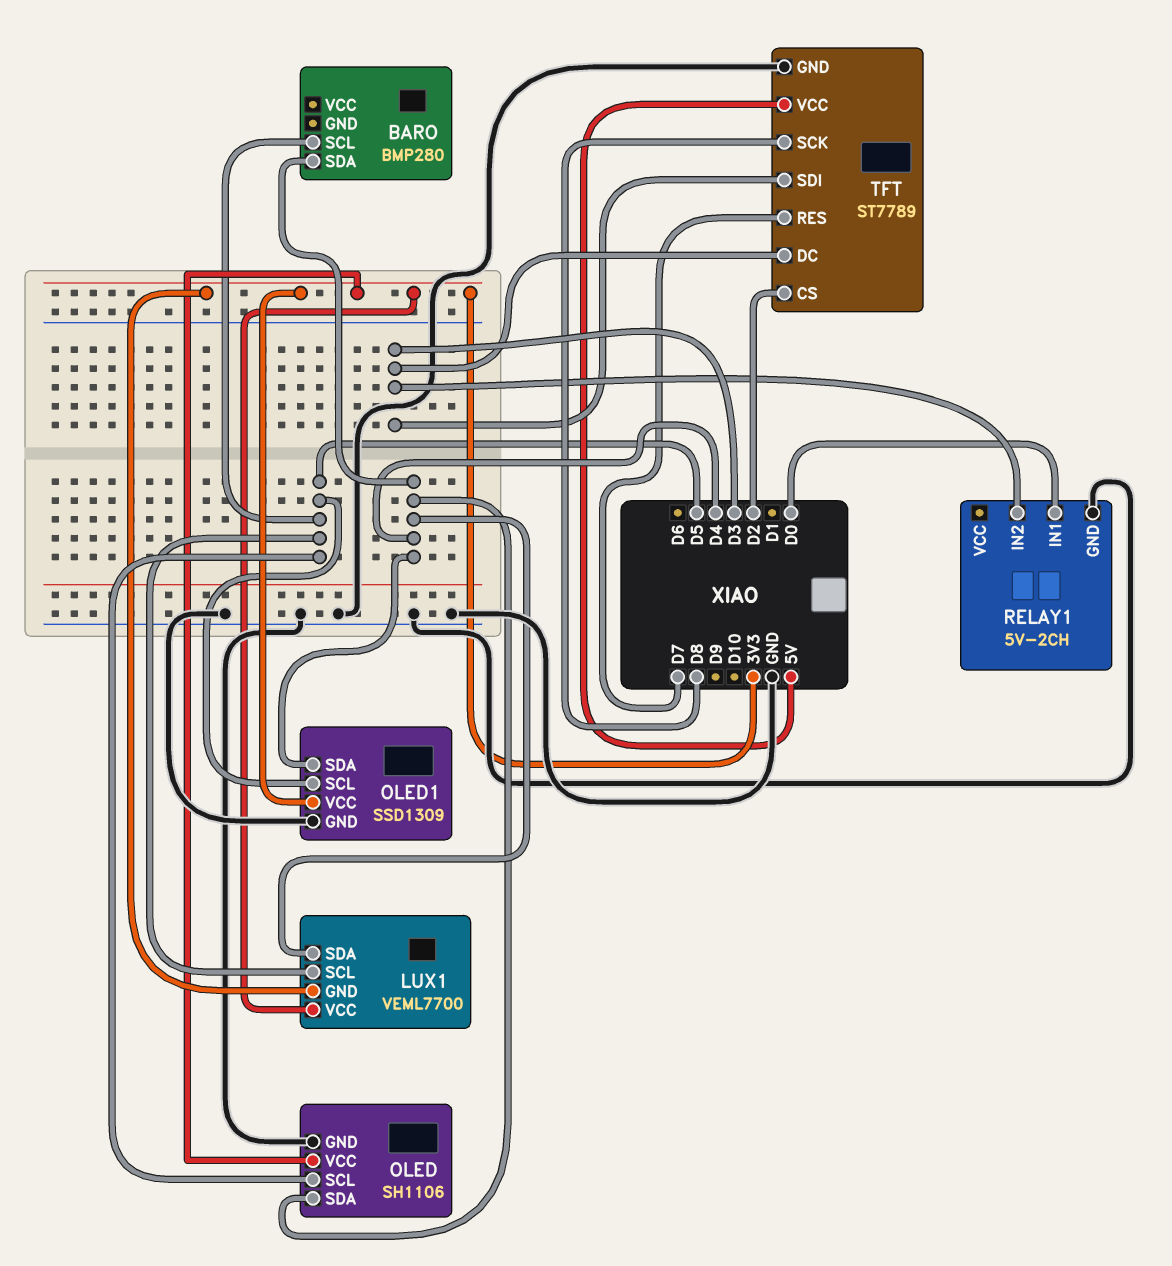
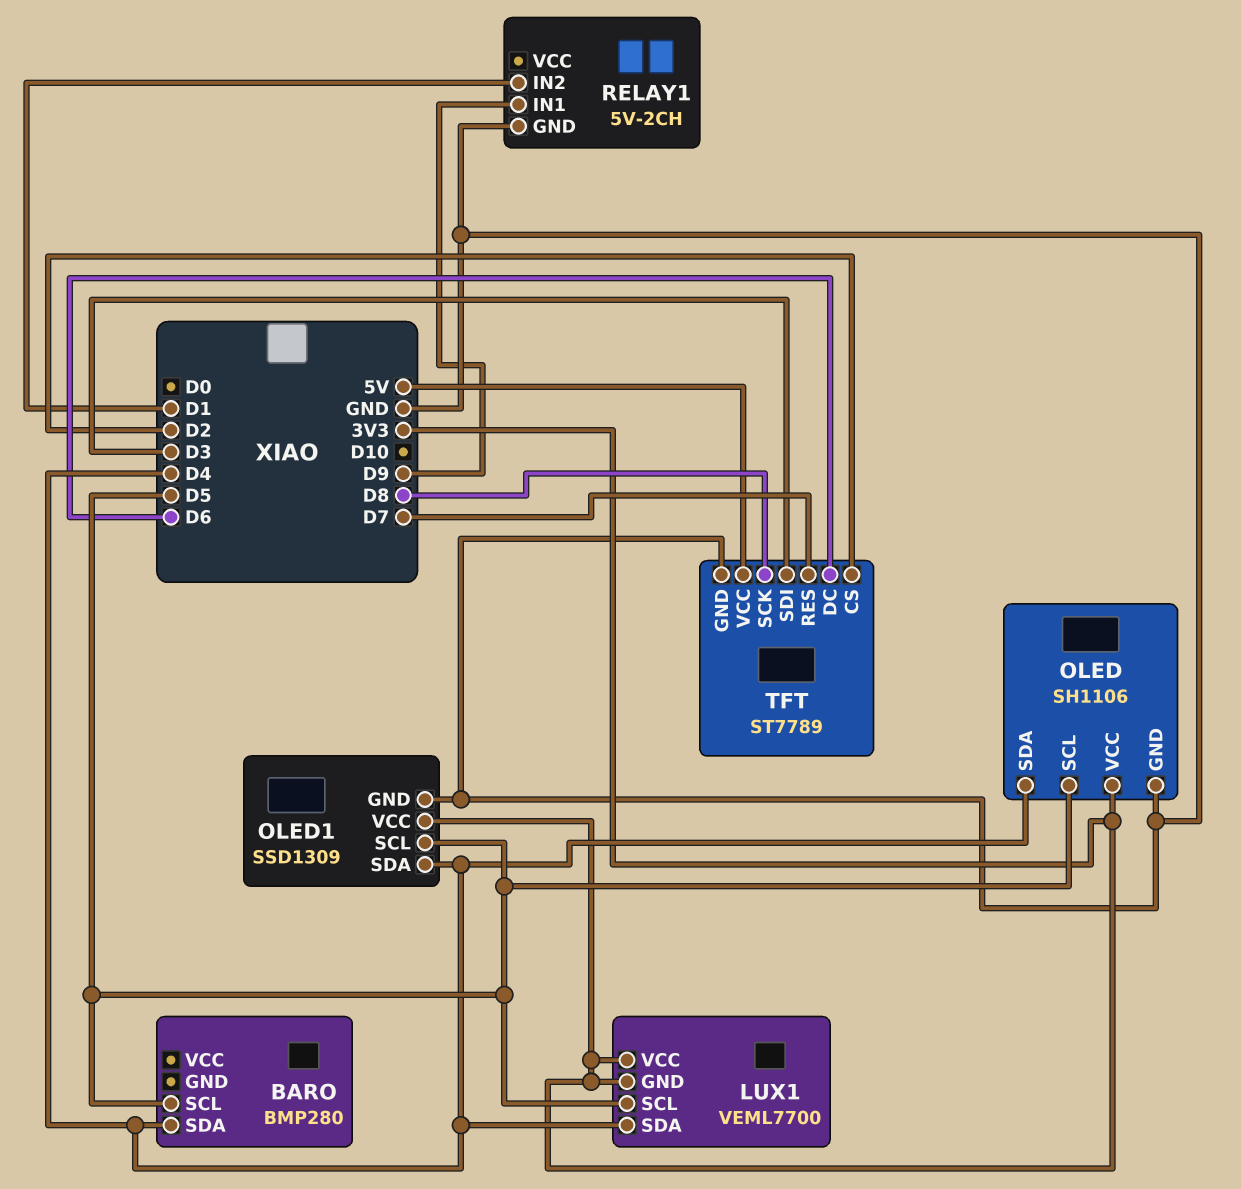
RELAY1 pin IN1: D0 -> D9
RELAY1 pin IN2: D3 -> D1
TFT pin DC: D3 -> D6

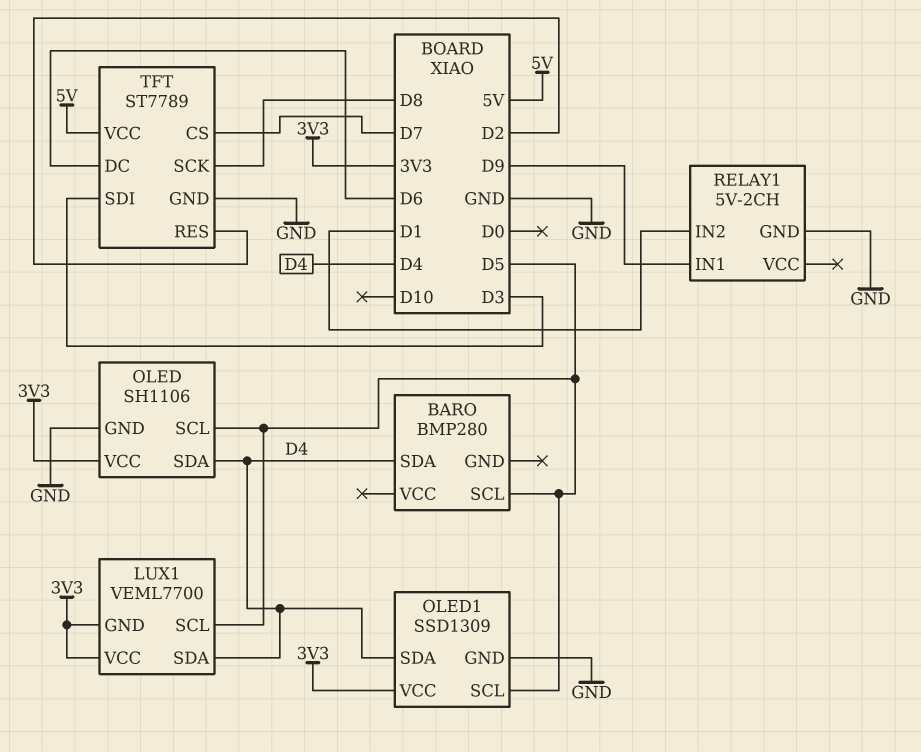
TFT pin CS: D2 -> D7
TFT pin RES: D7 -> D2

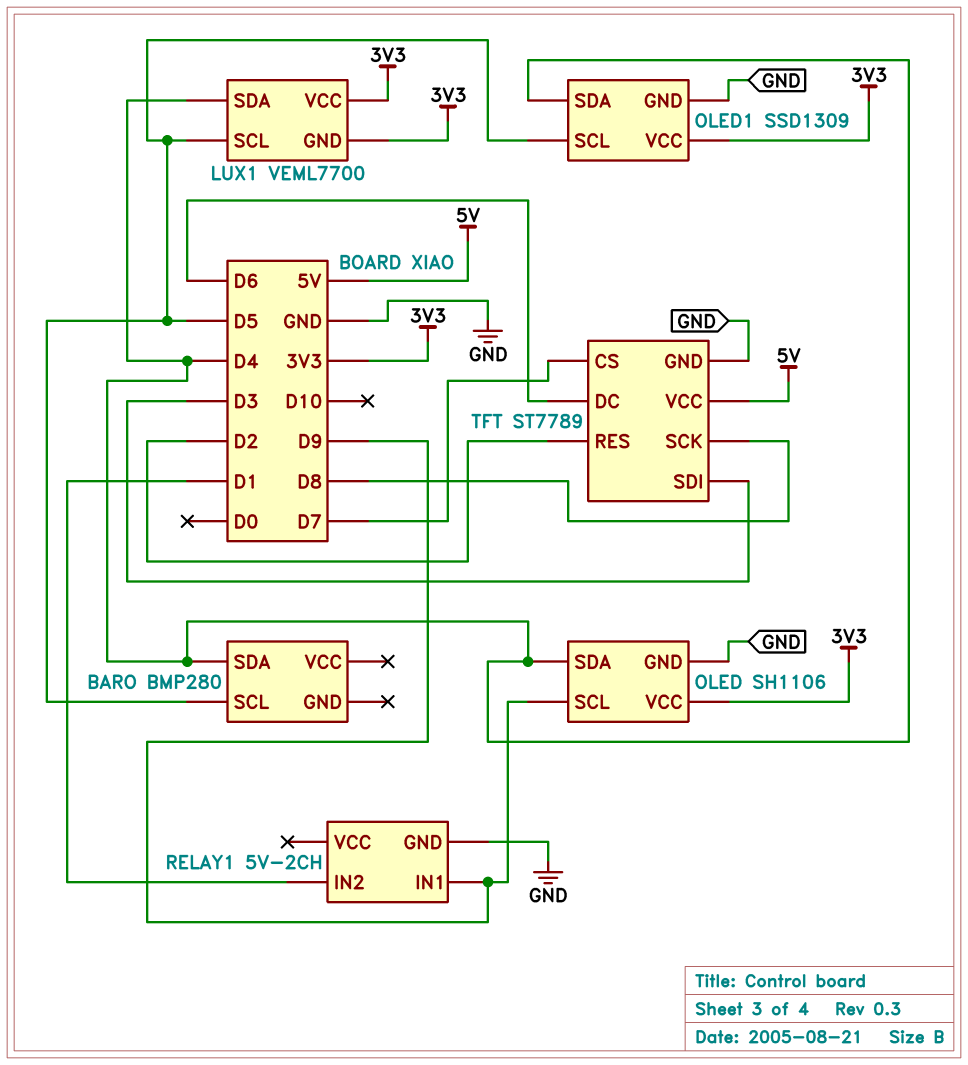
OLED pin SCL: D5 -> D9

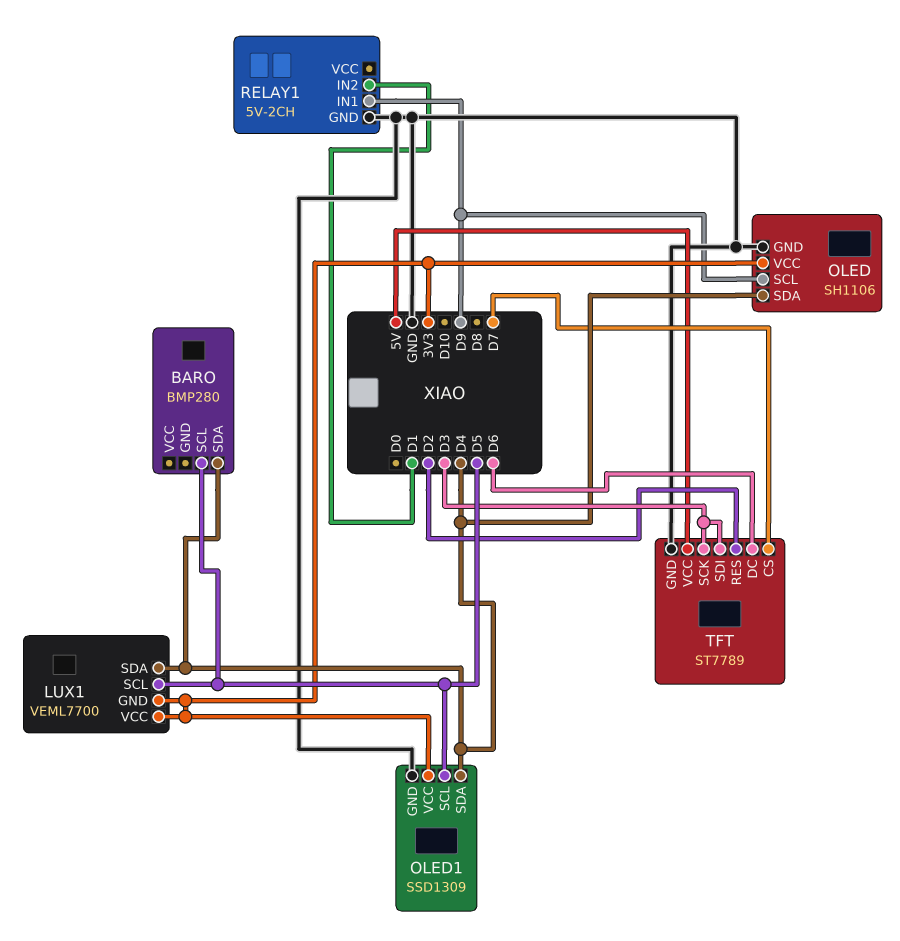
TFT pin SCK: D8 -> D3

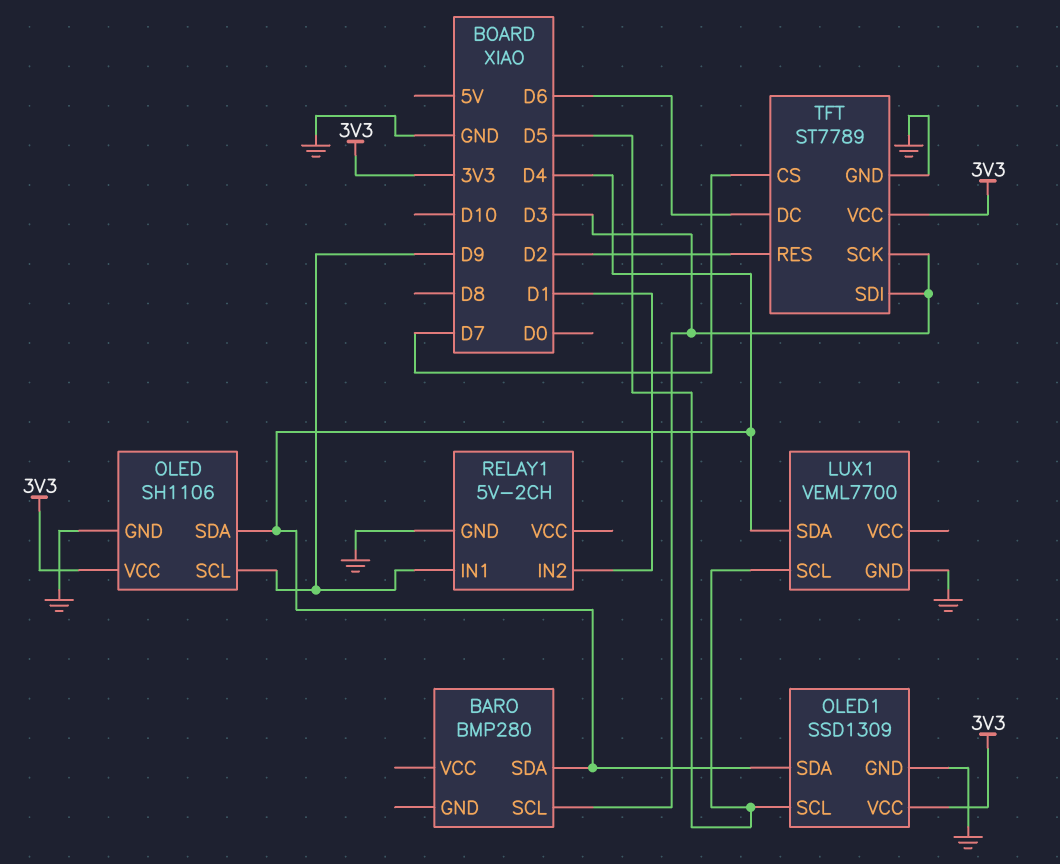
BARO pin SCL: D5 -> D3
LUX1 pin GND: 3V3 -> GND
LUX1 pin VCC: 3V3 -> none
TFT pin VCC: 5V -> 3V3

